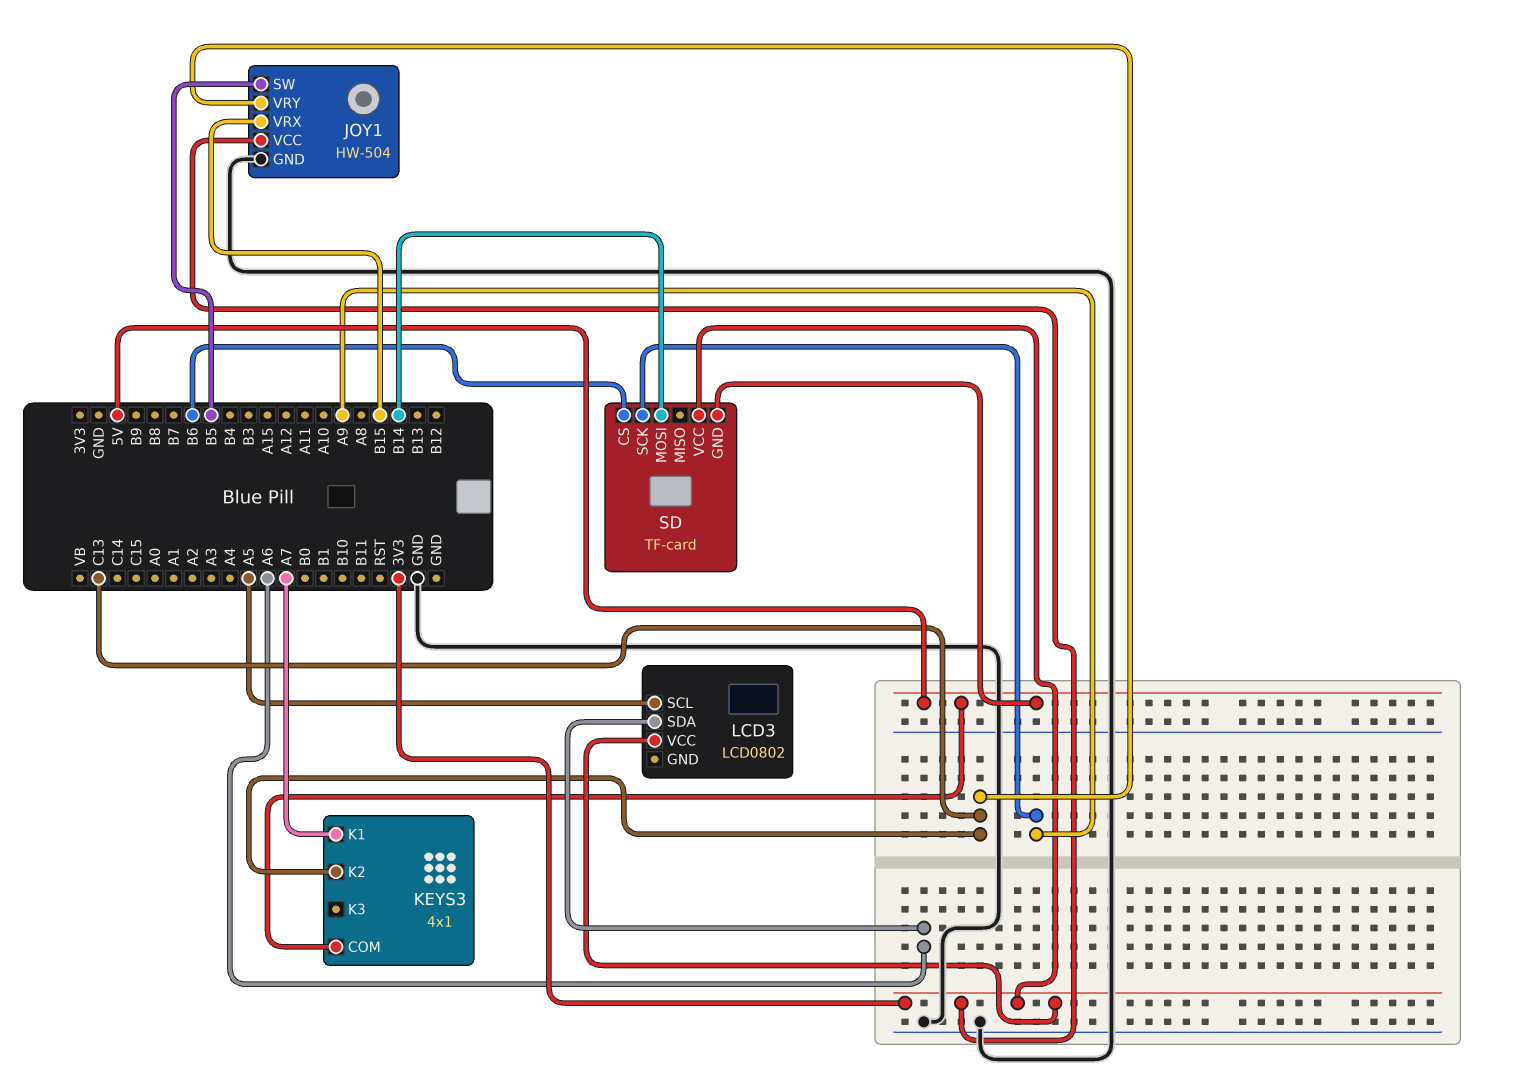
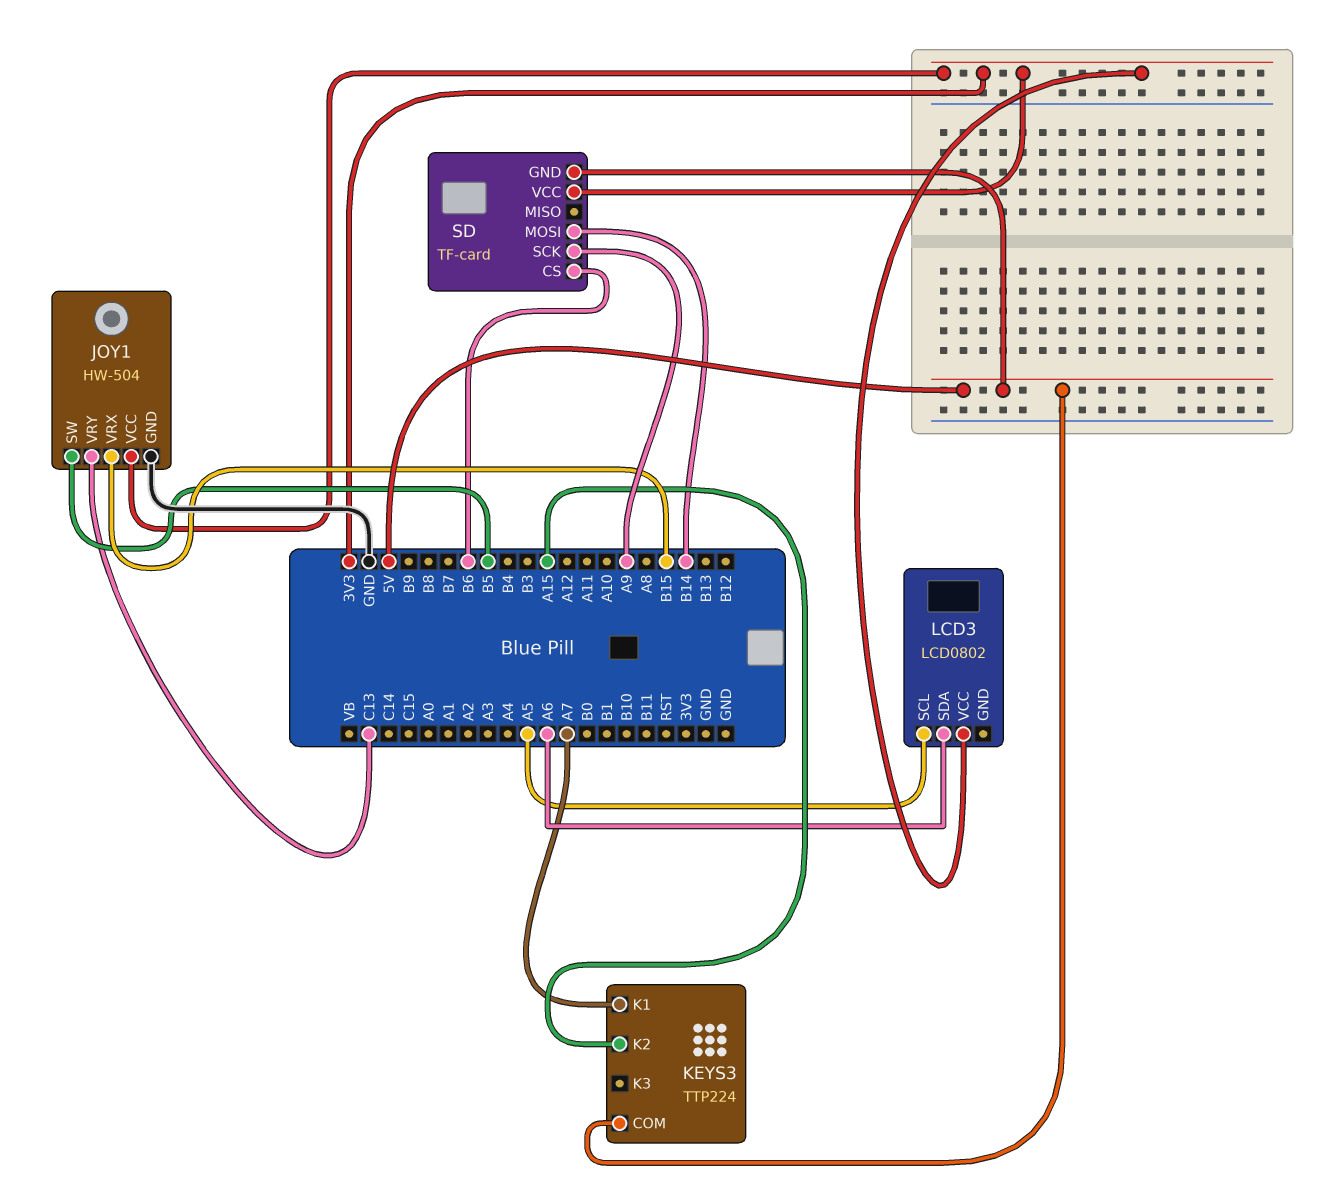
KEYS3: 4x1 -> TTP224
KEYS3 pin K2: C13 -> A15

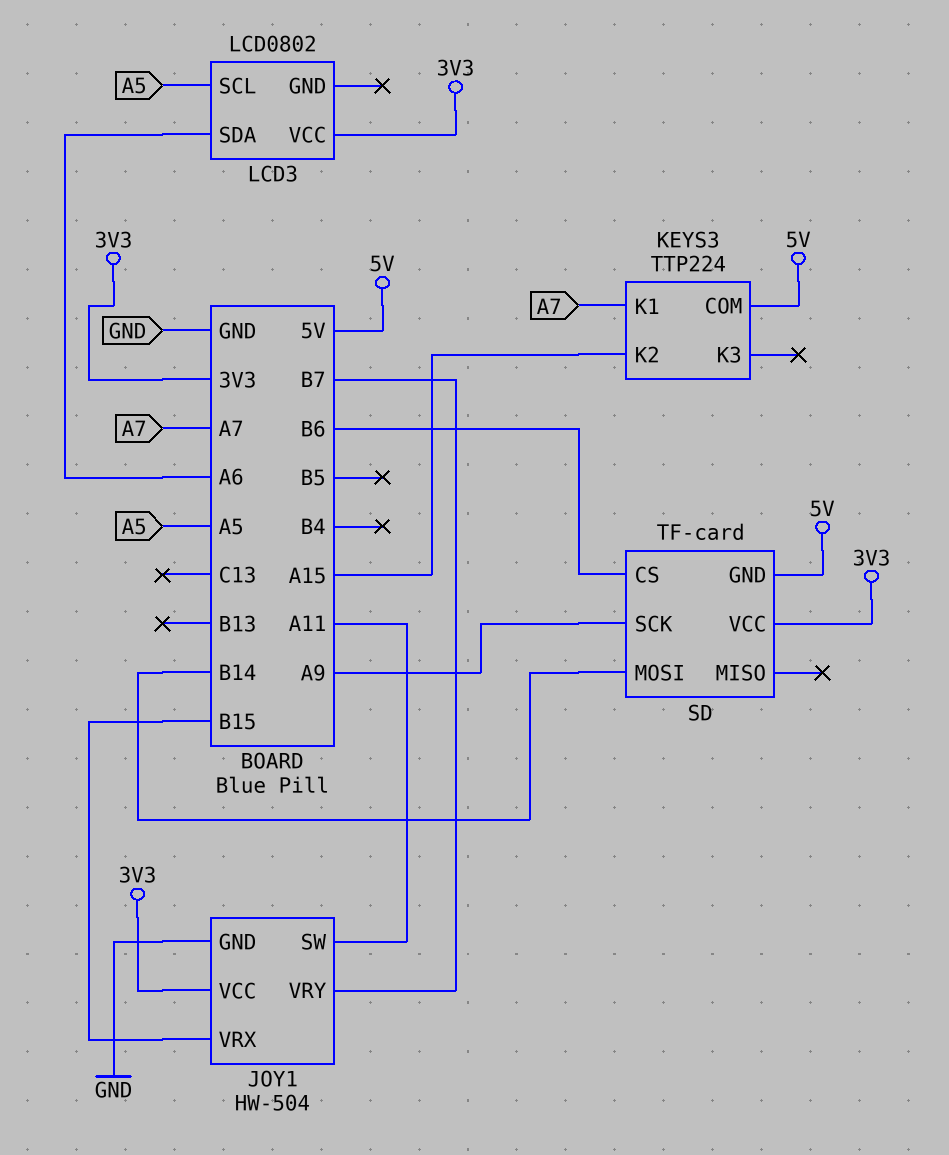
JOY1 pin SW: B5 -> A11
JOY1 pin VRY: C13 -> B7

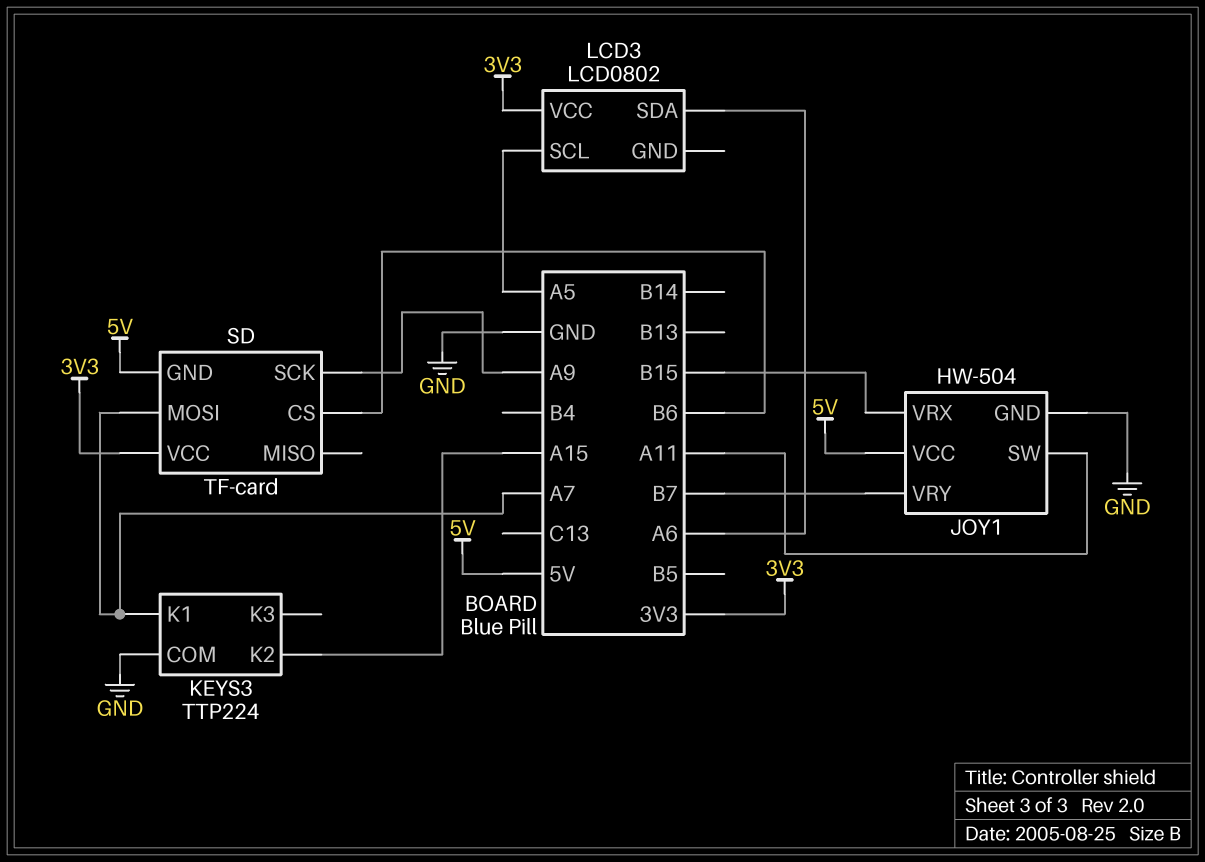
JOY1 pin VCC: 3V3 -> 5V
KEYS3 pin COM: 5V -> GND
SD pin MOSI: B14 -> A7

